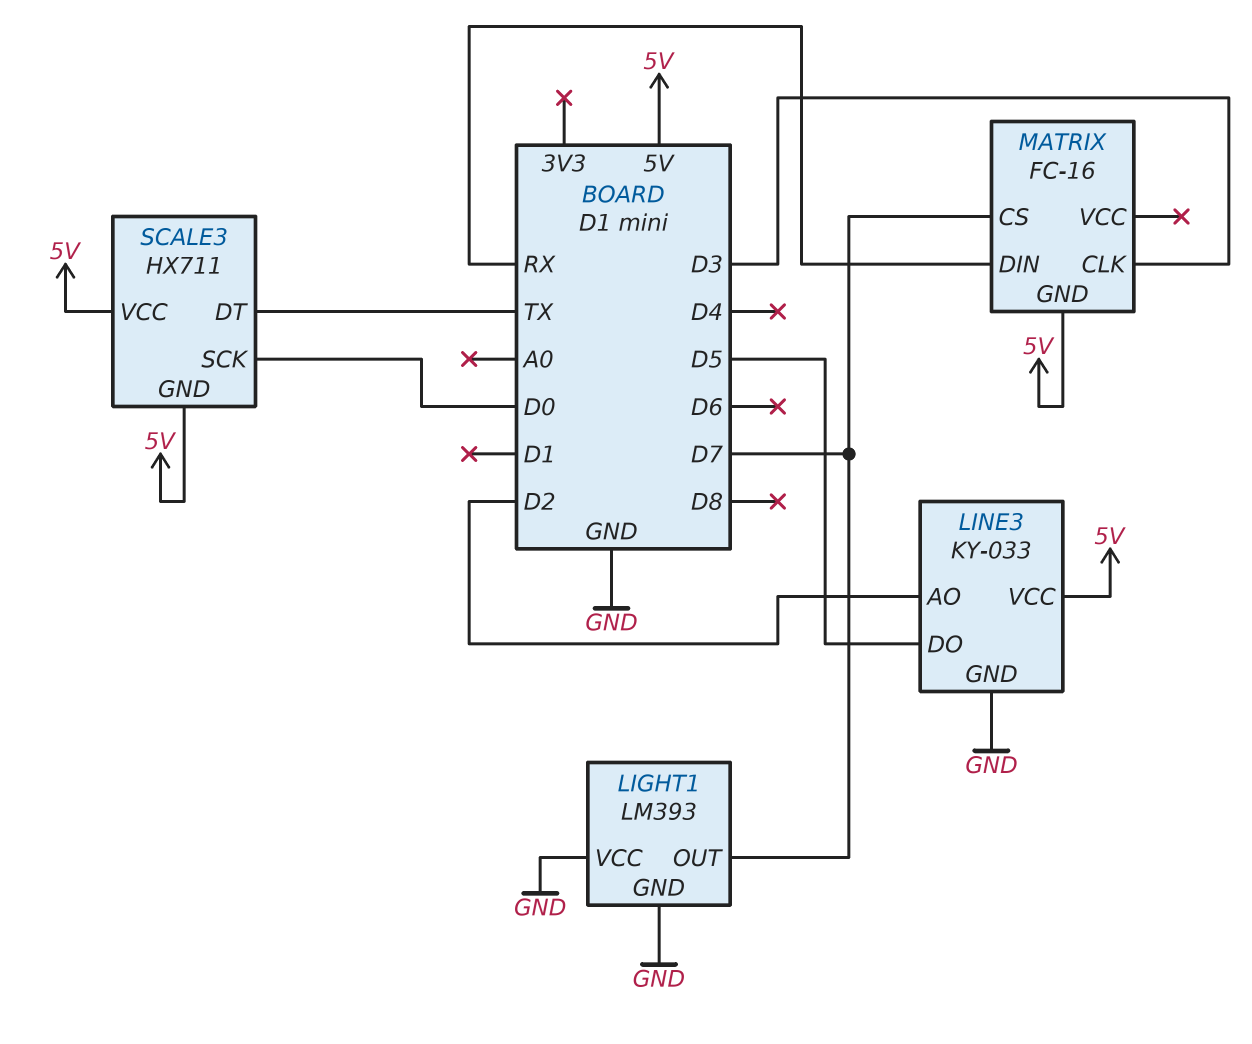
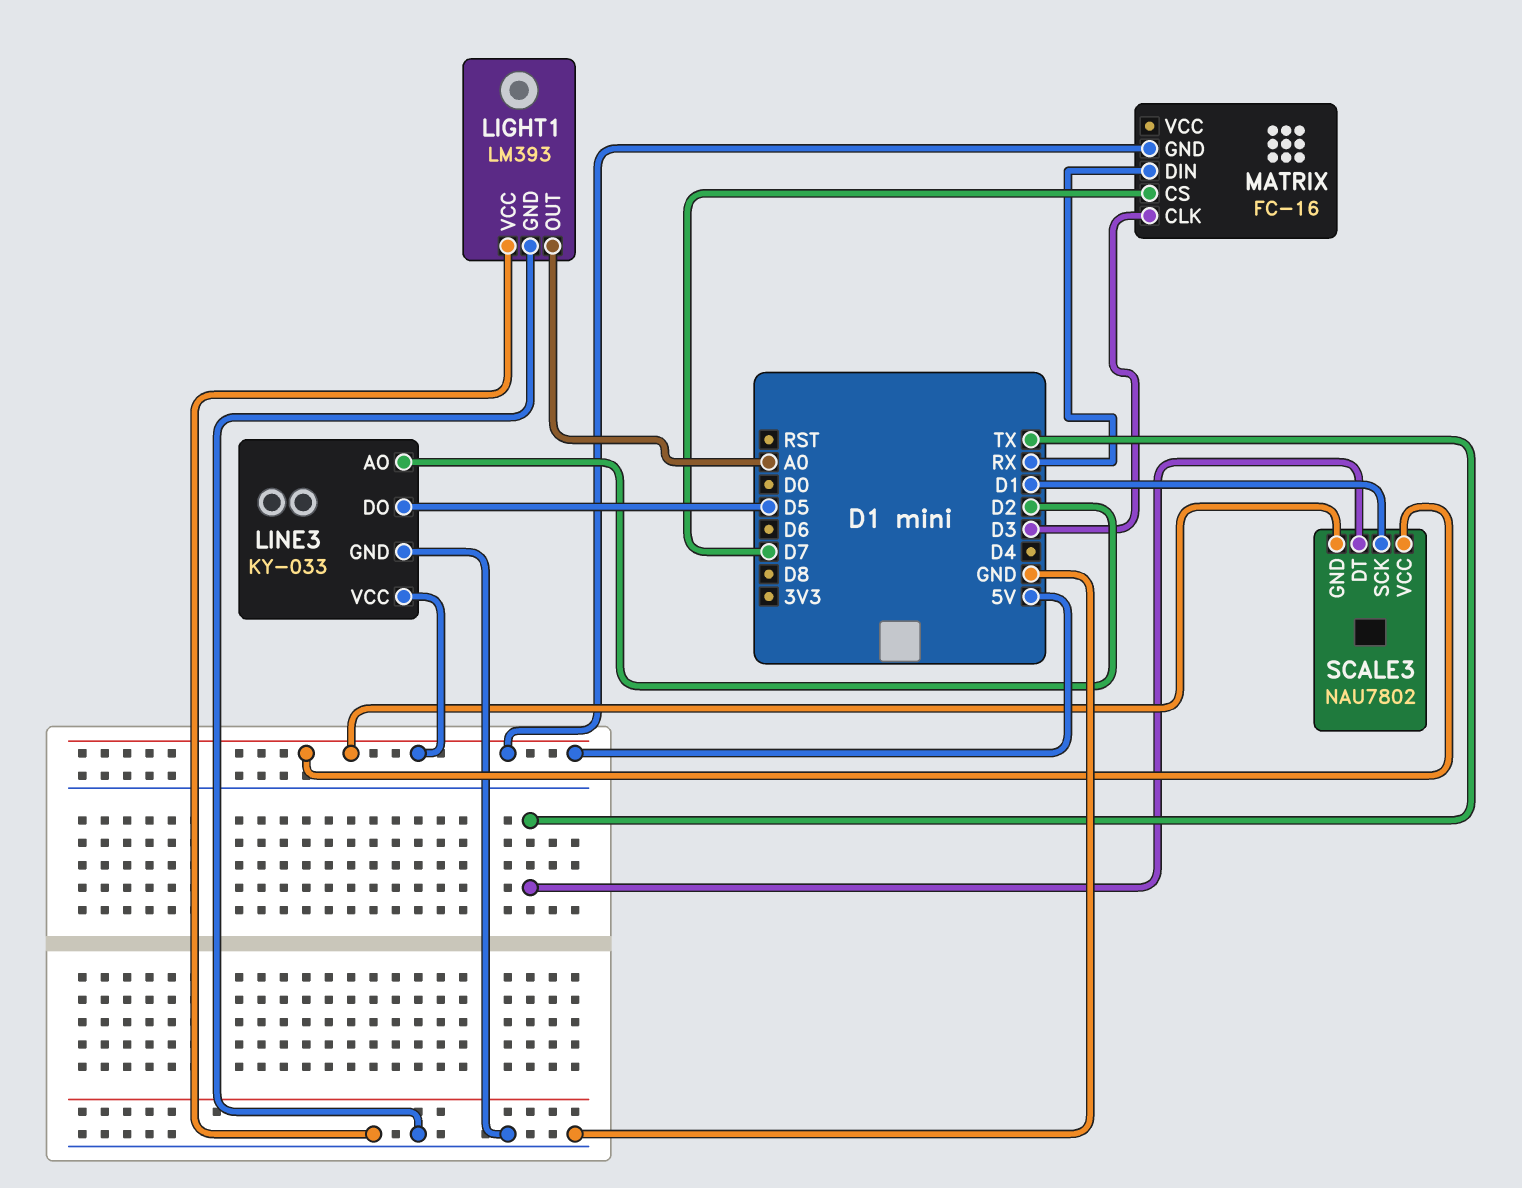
LIGHT1 pin OUT: D7 -> A0
SCALE3: HX711 -> NAU7802
SCALE3 pin SCK: D0 -> D1

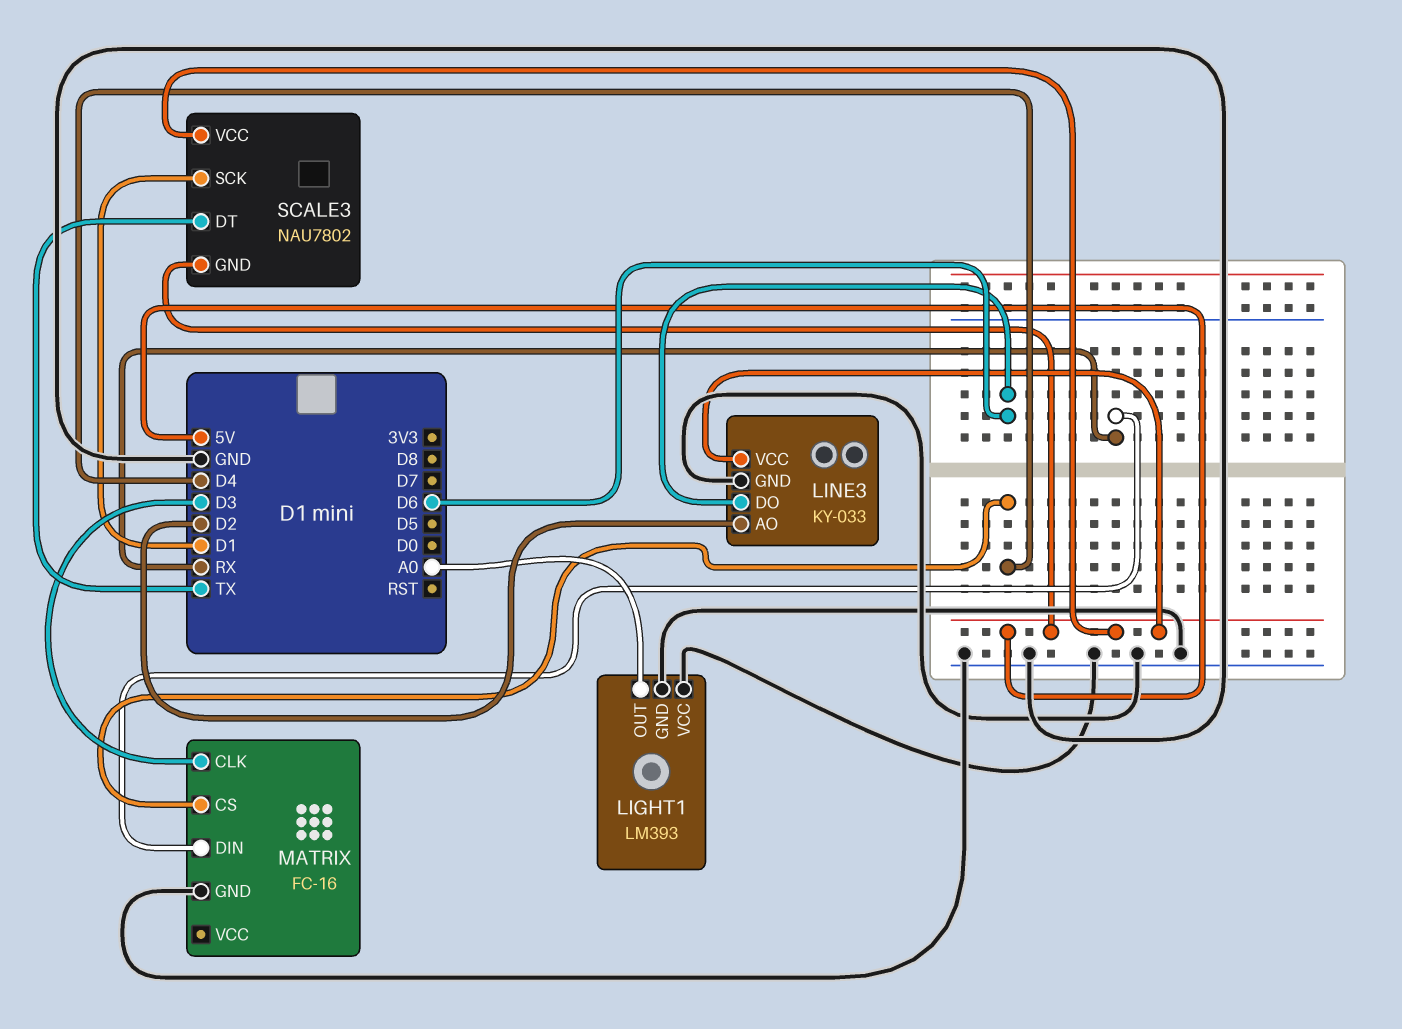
LINE3 pin DO: D5 -> D6
MATRIX pin CS: D7 -> D4
MATRIX pin GND: 5V -> GND

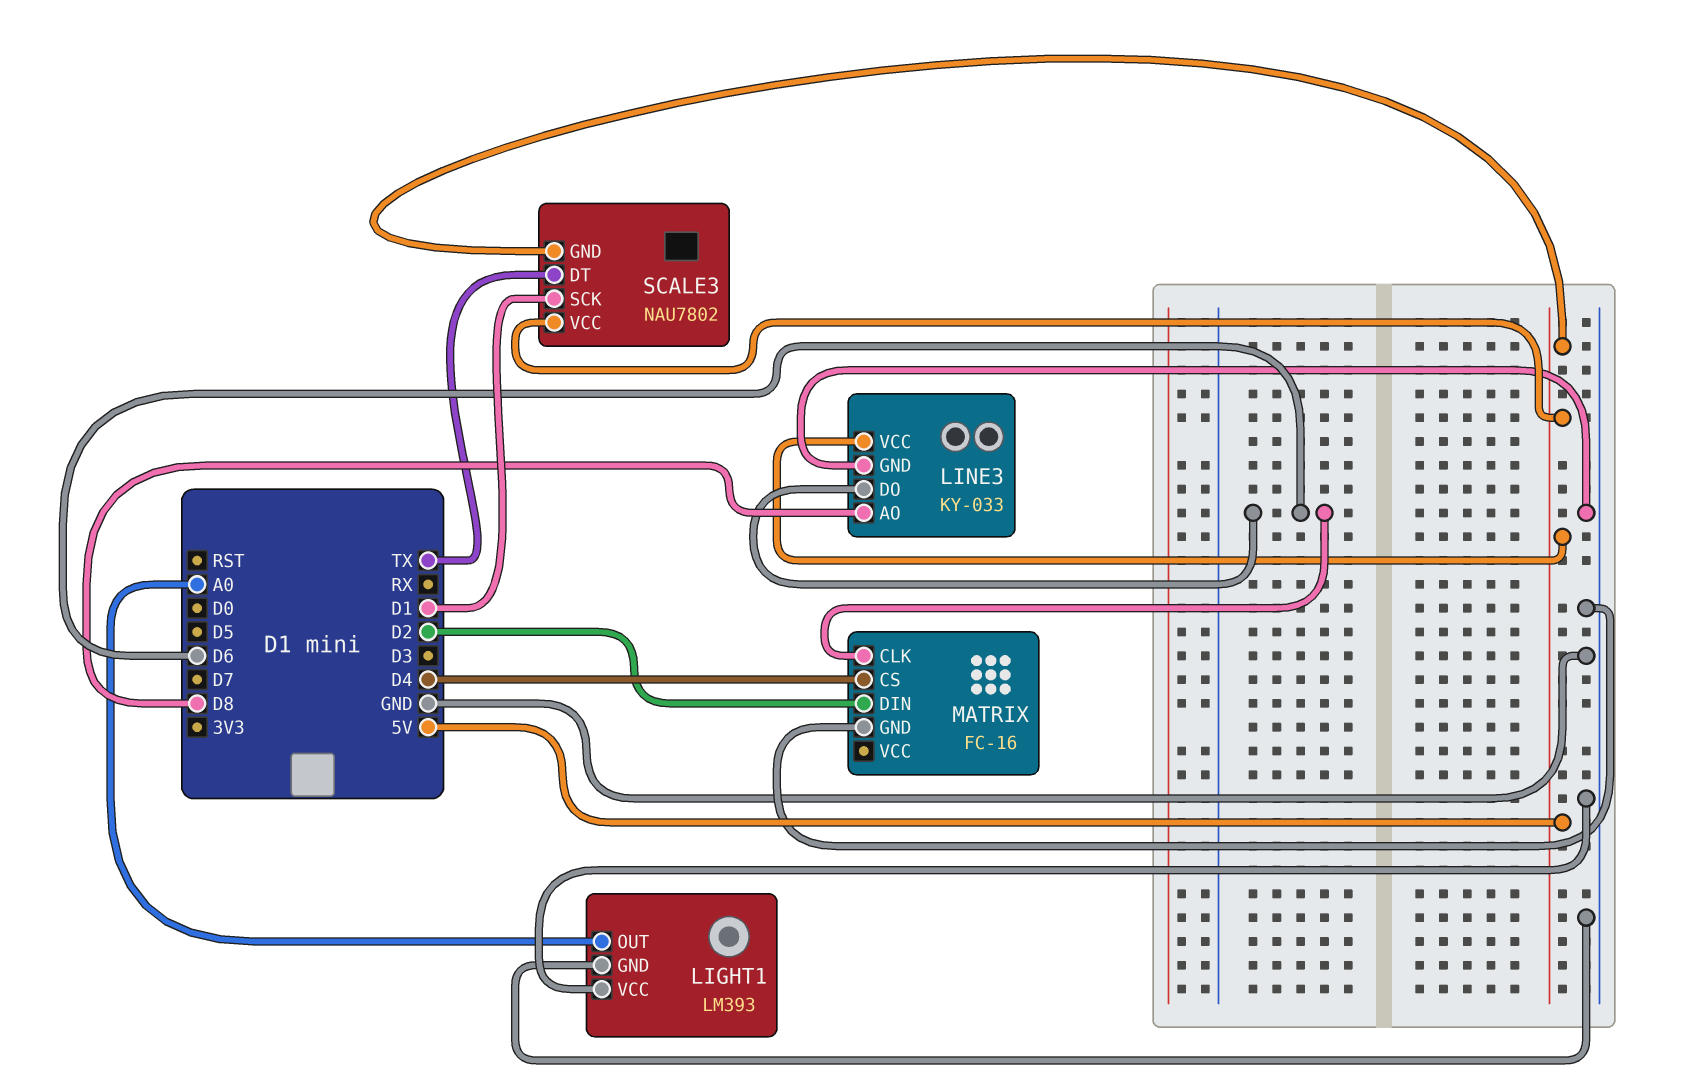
LINE3 pin AO: D2 -> D8
MATRIX pin CLK: D3 -> D6
MATRIX pin DIN: RX -> D2

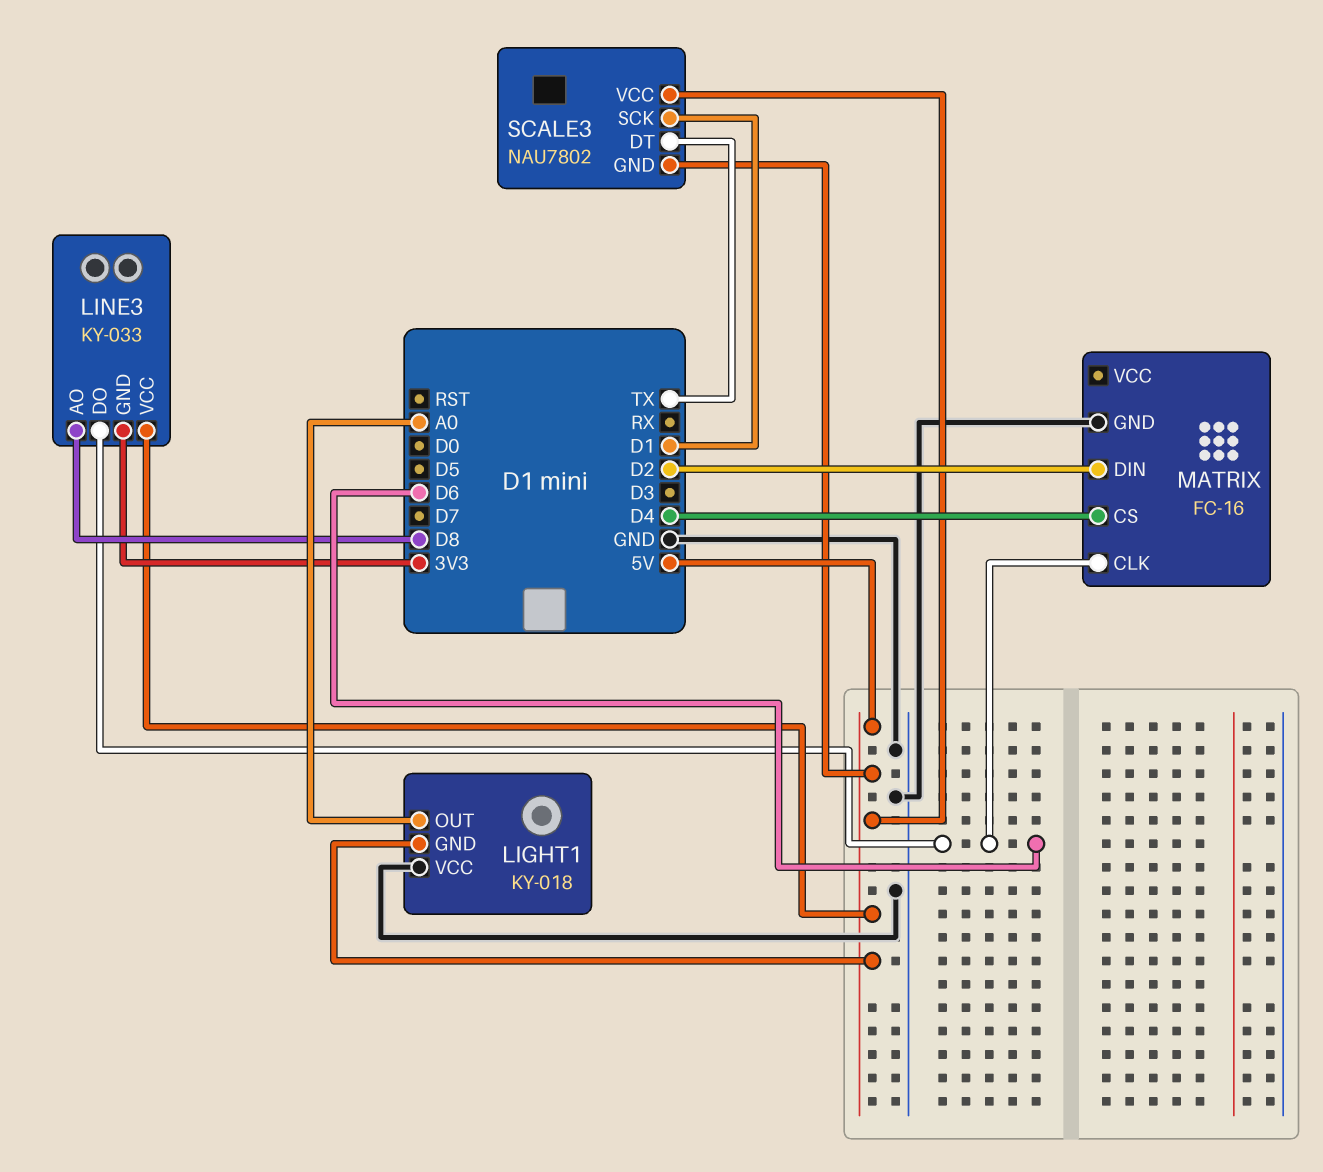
LIGHT1: LM393 -> KY-018
LIGHT1 pin GND: GND -> 5V
LINE3 pin GND: GND -> 3V3

